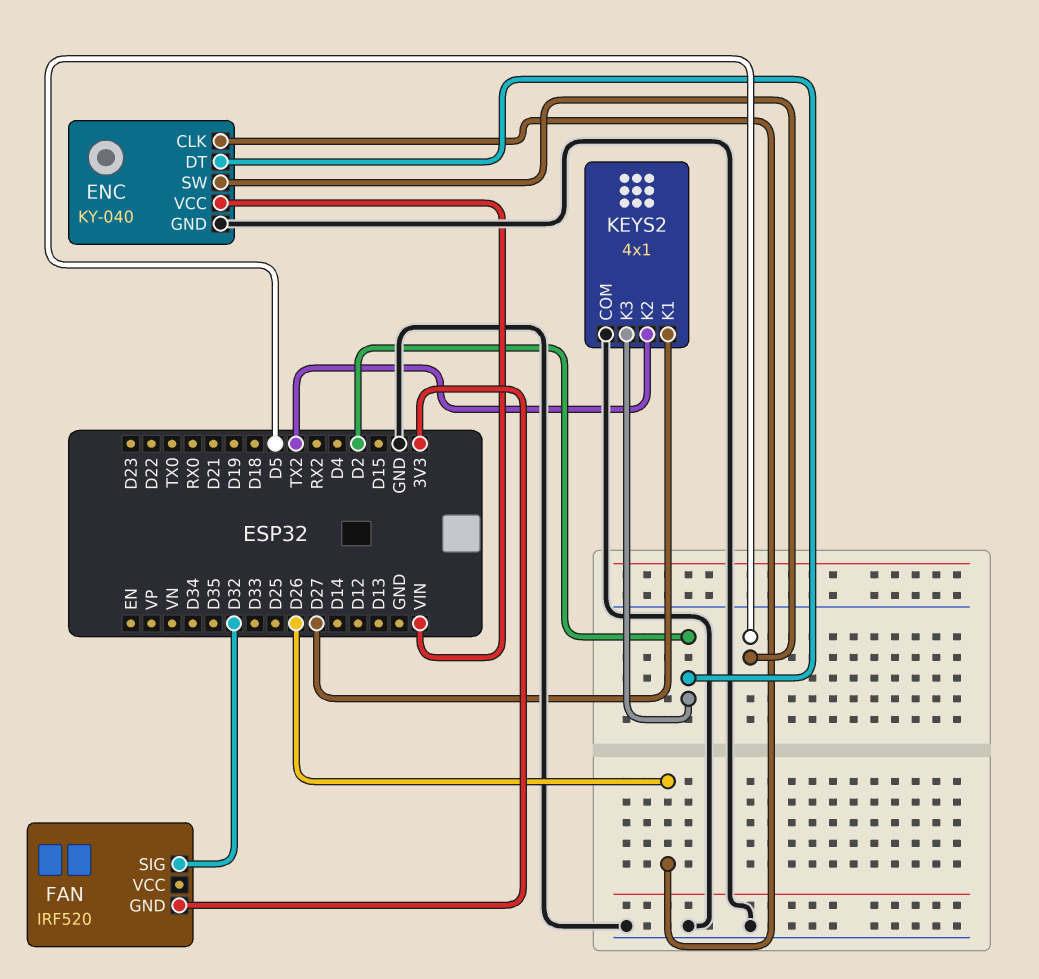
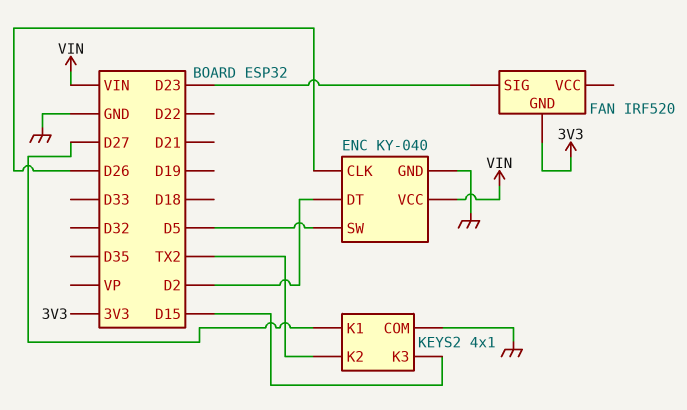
FAN pin SIG: D32 -> D23
KEYS2 pin K3: D2 -> D15

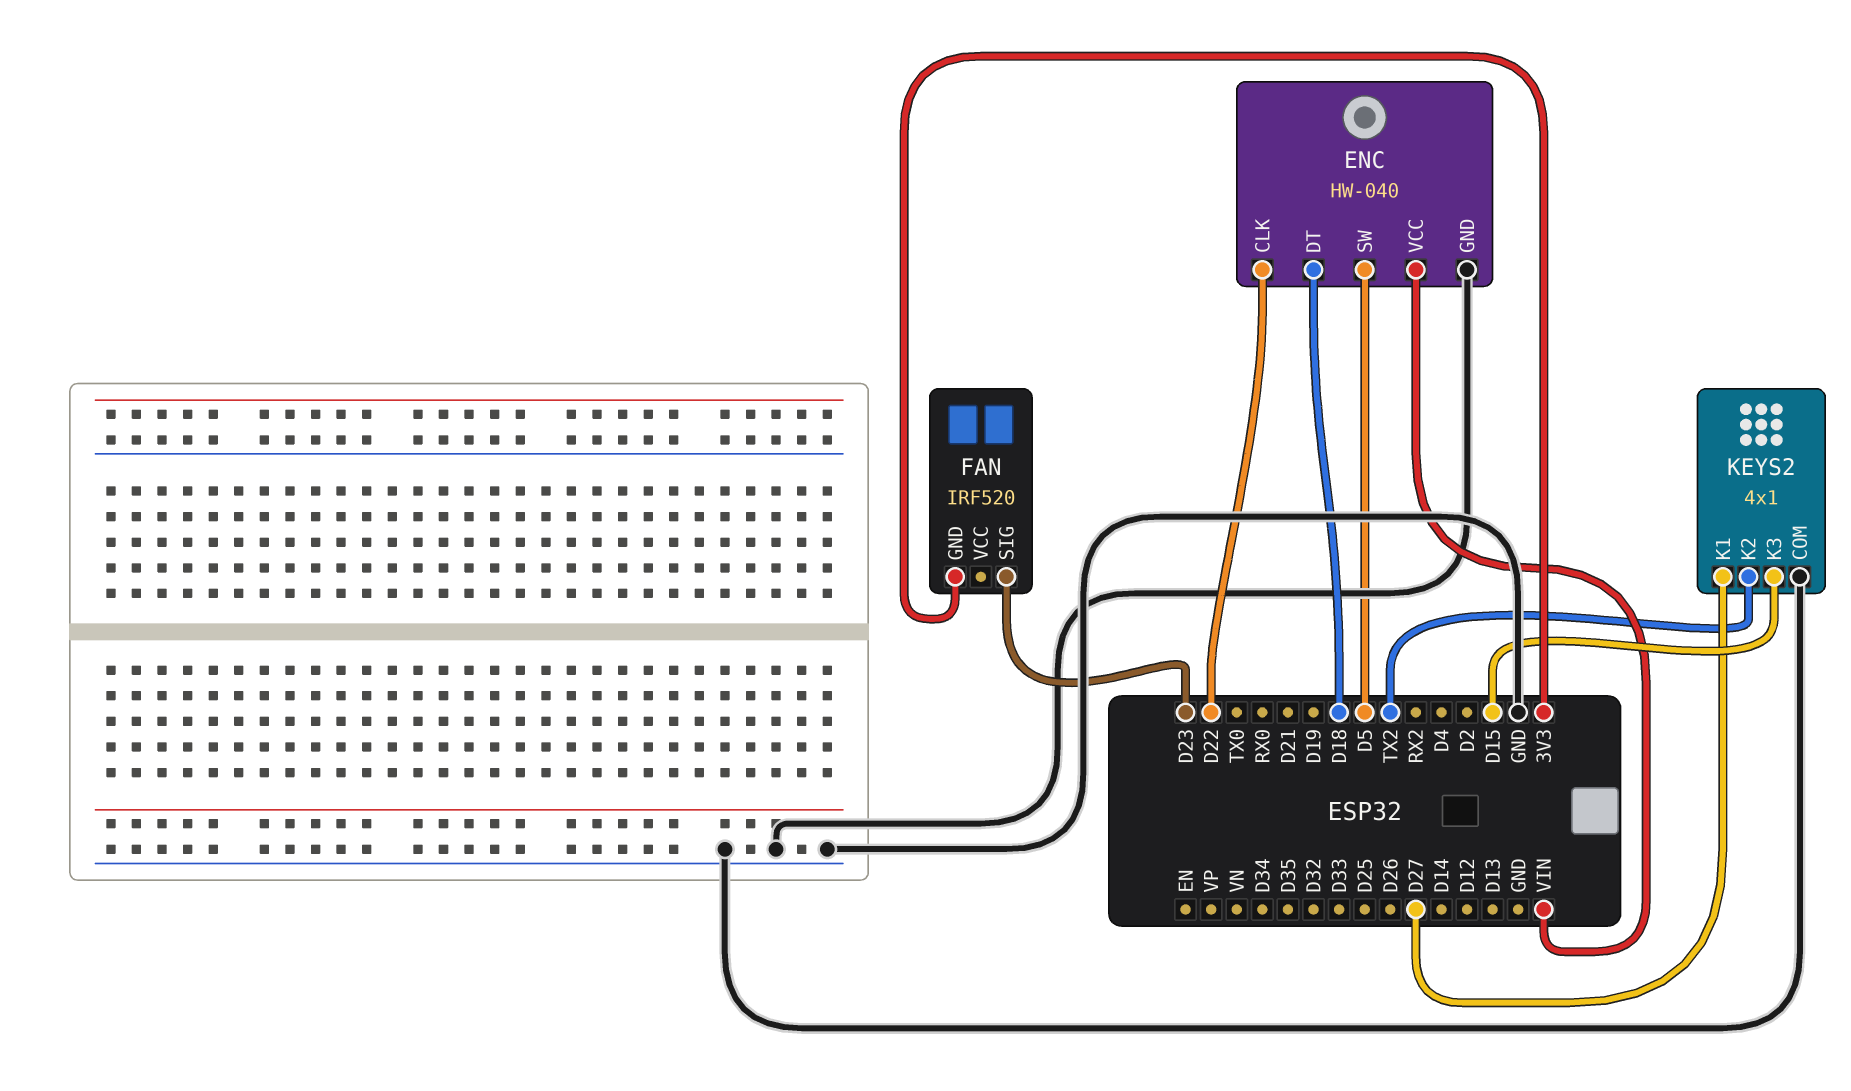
ENC: KY-040 -> HW-040
ENC pin CLK: D26 -> D22
ENC pin DT: D2 -> D18

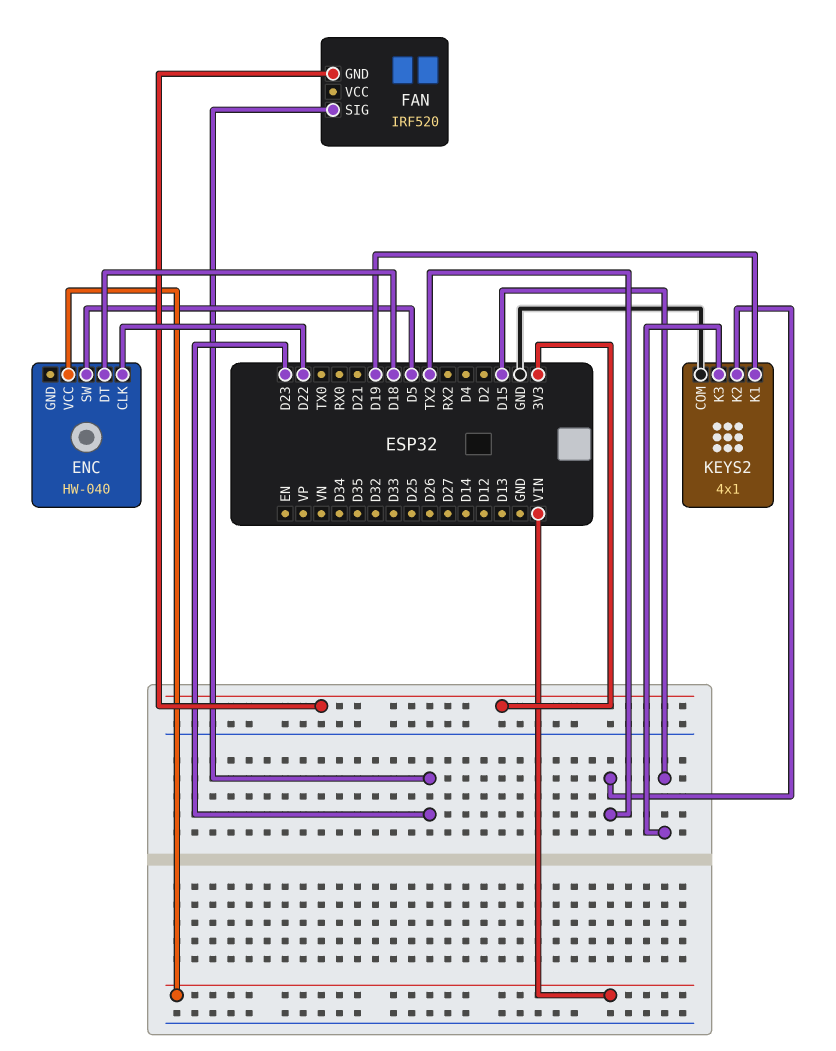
ENC pin GND: GND -> none
KEYS2 pin K1: D27 -> D19

